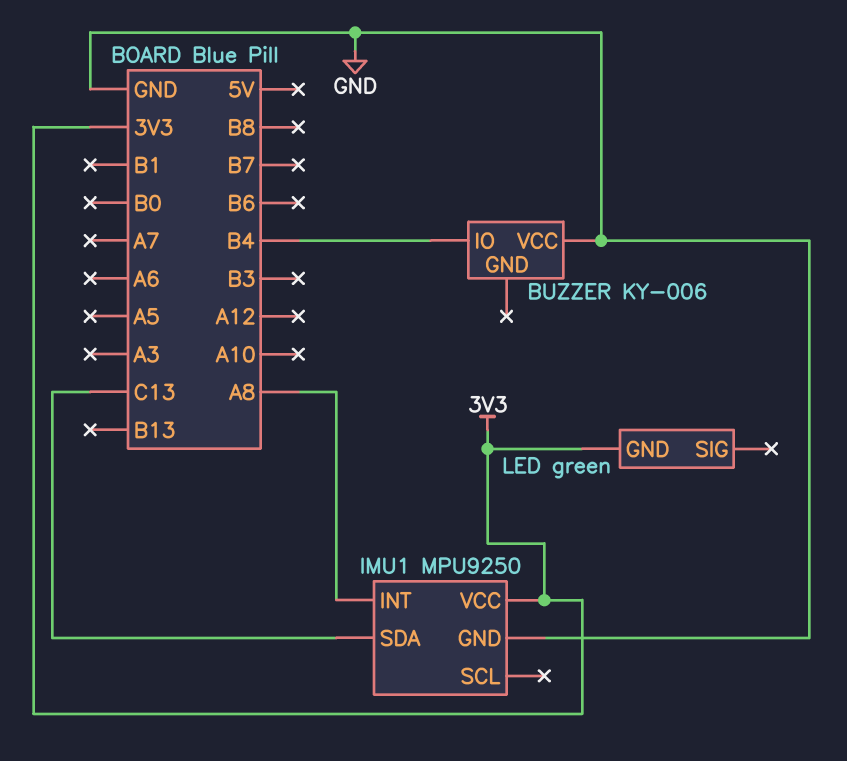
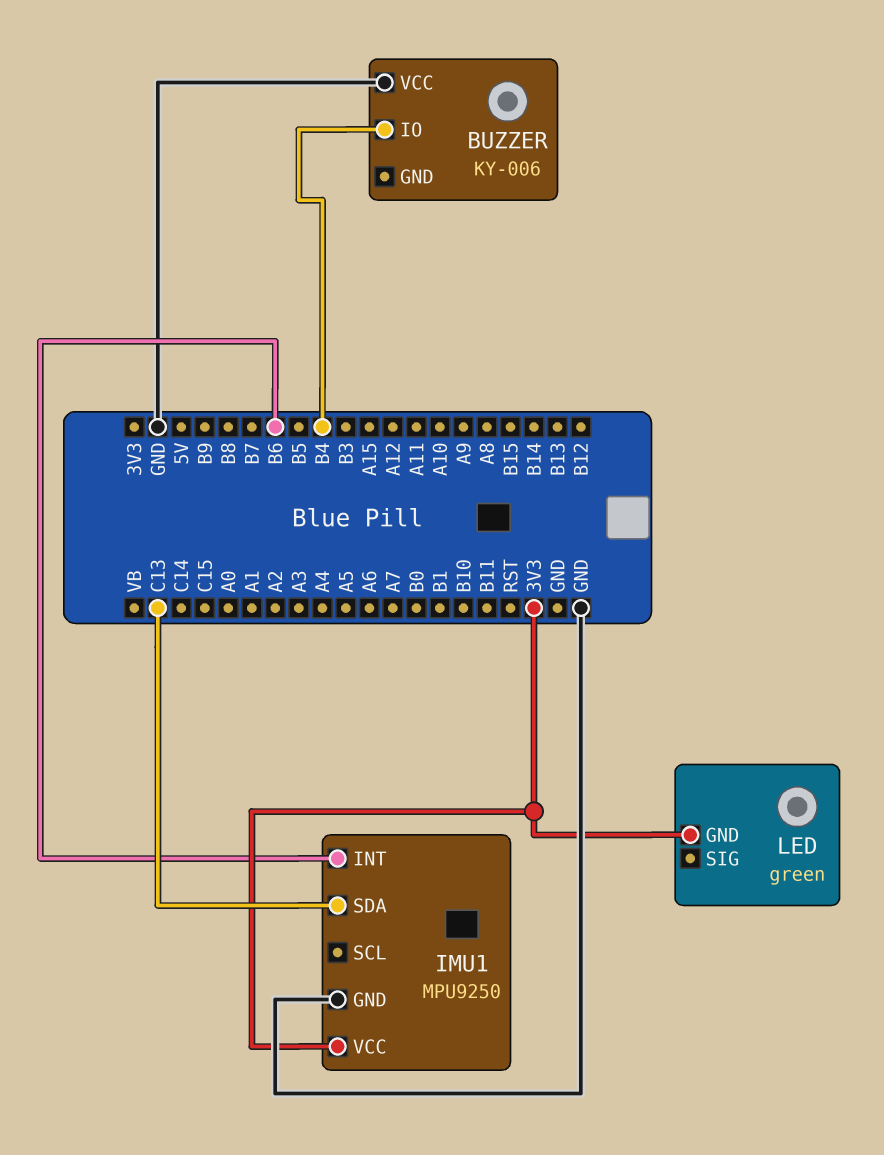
IMU1 pin INT: A8 -> B6

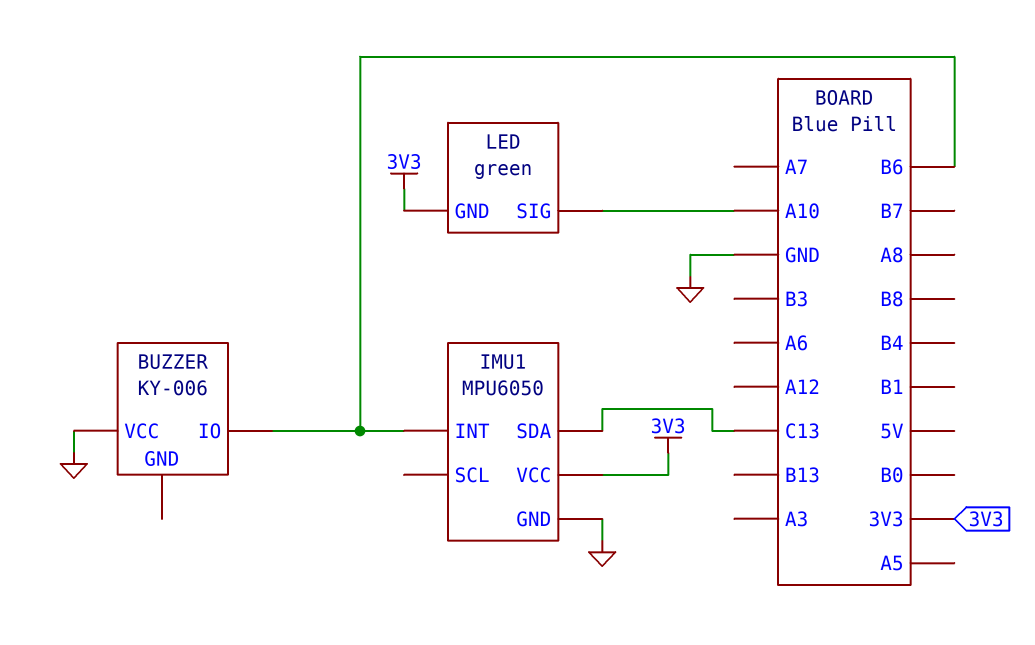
BUZZER pin IO: B4 -> B6
IMU1: MPU9250 -> MPU6050
LED pin SIG: none -> A10

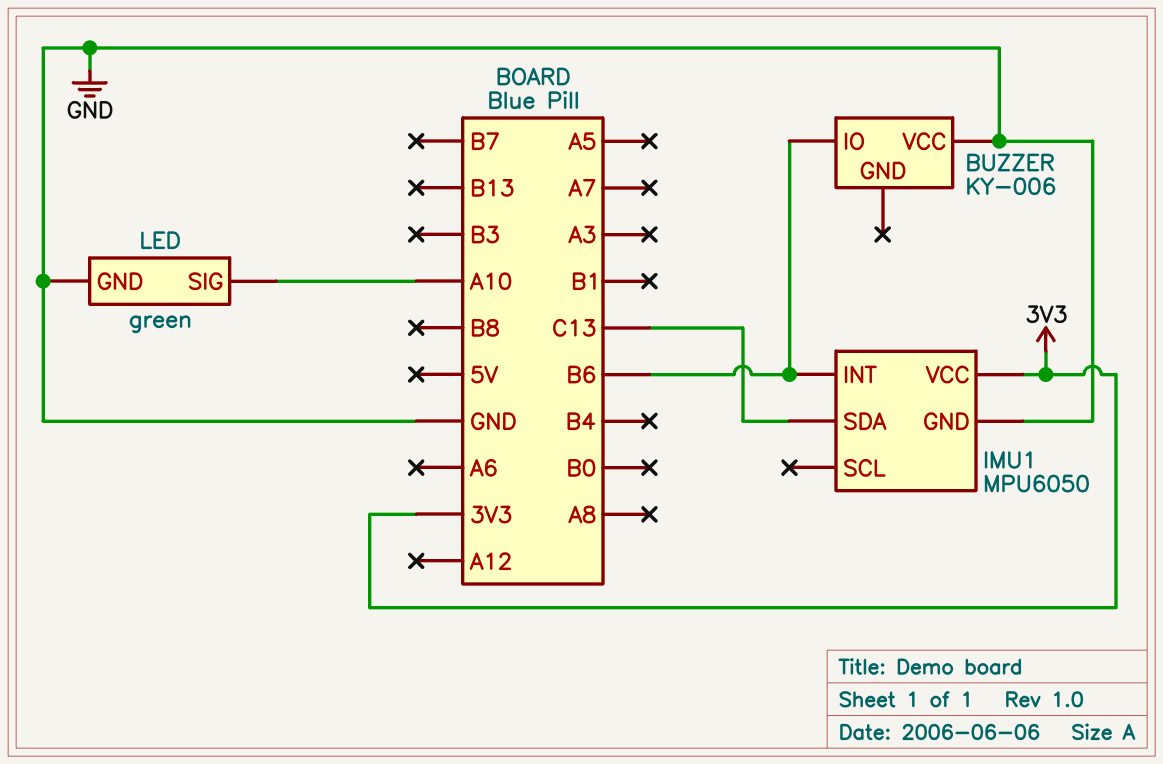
LED pin GND: 3V3 -> GND

